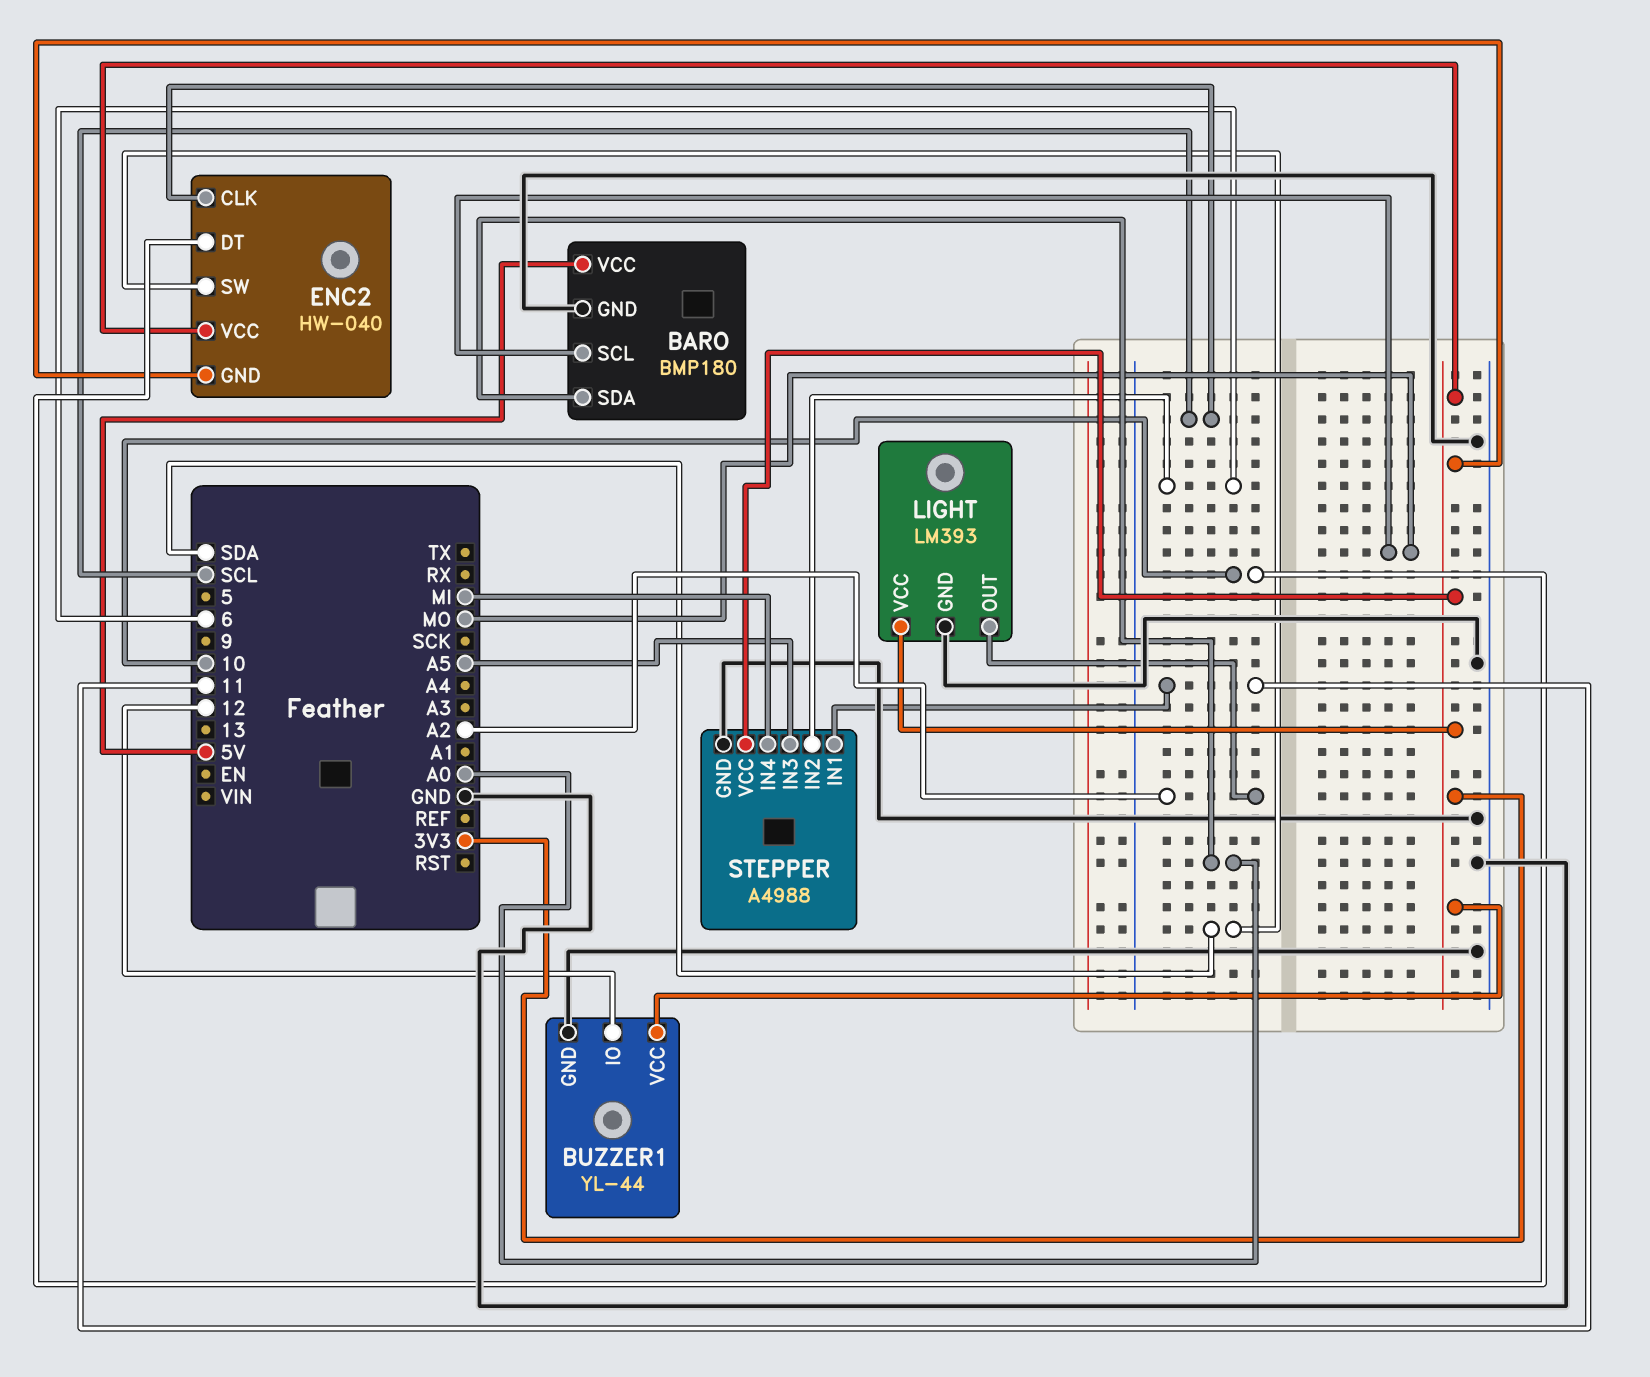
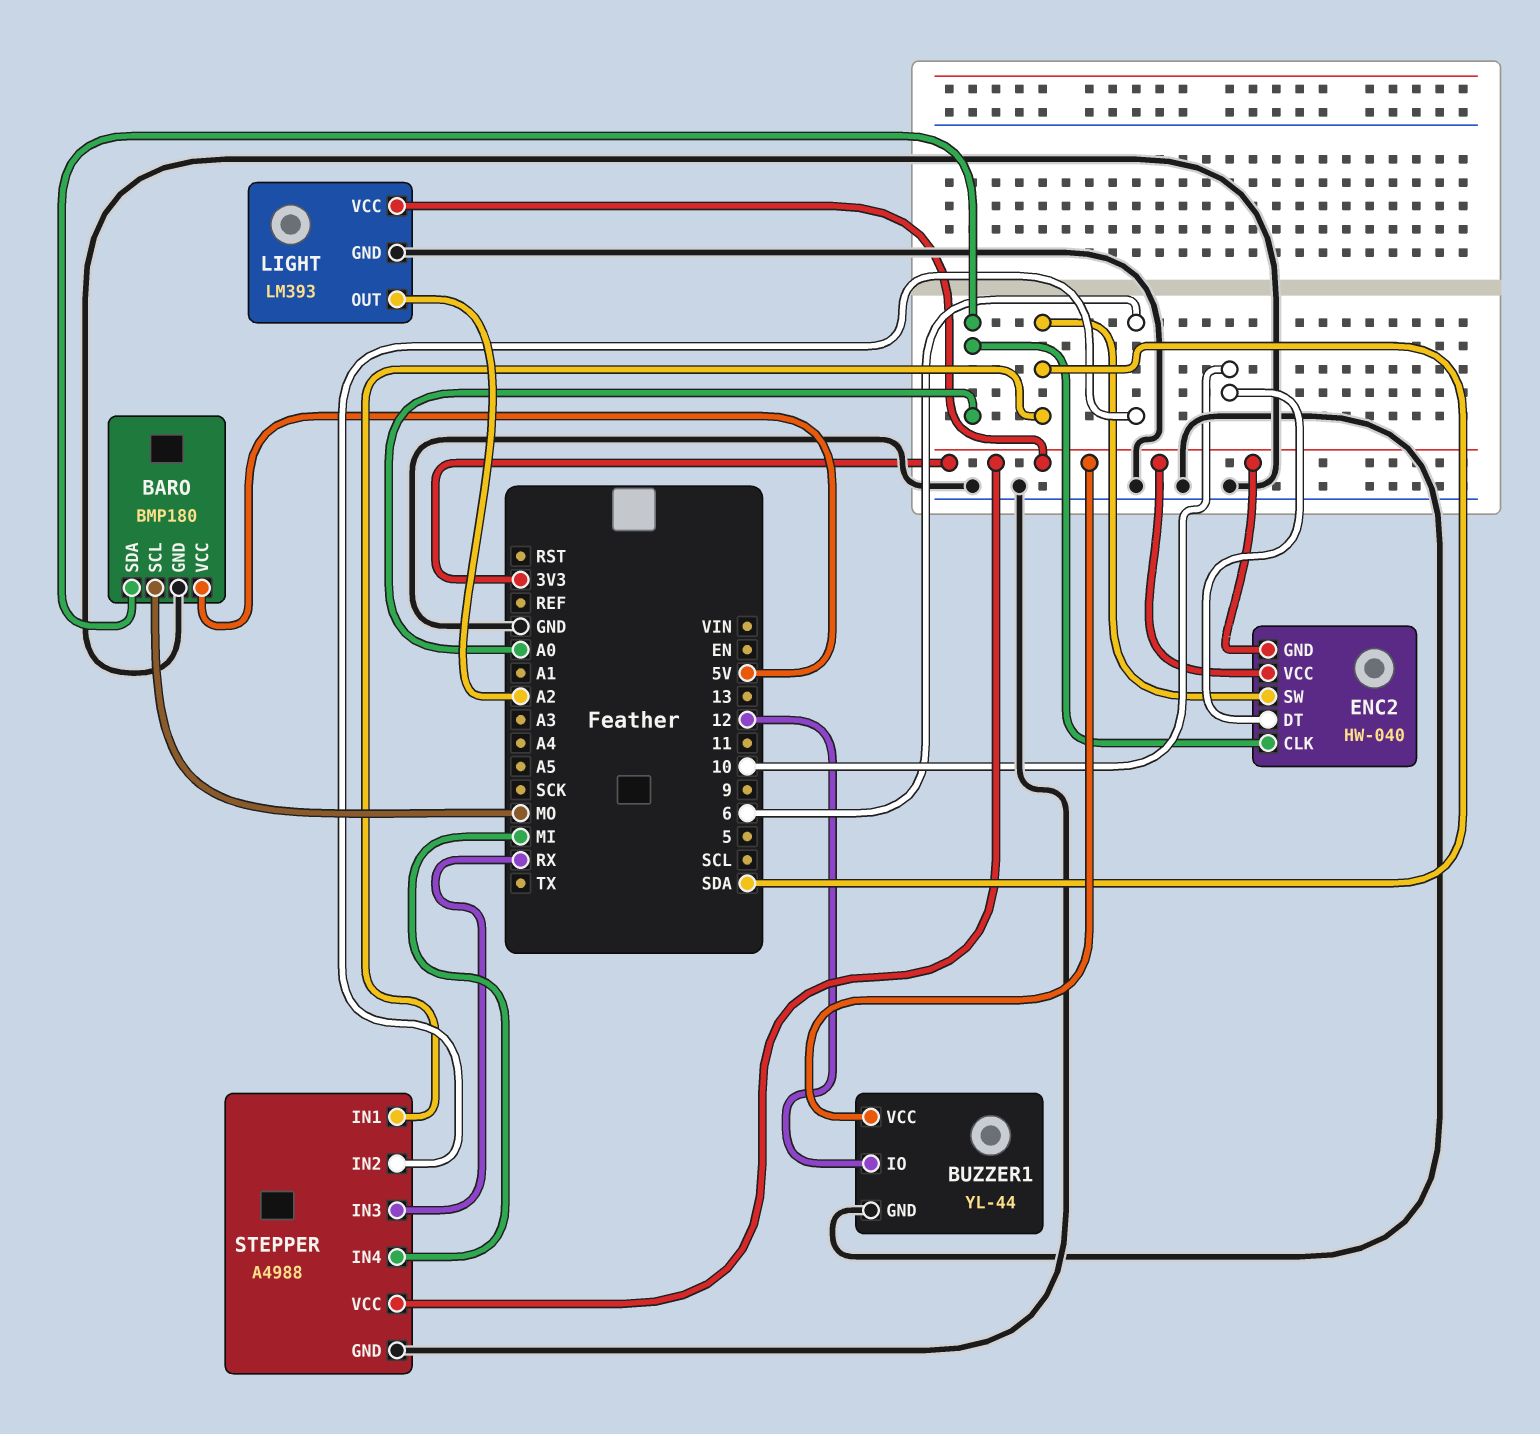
ENC2 pin CLK: SCL -> A0
STEPPER pin IN1: 11 -> SDA
STEPPER pin IN3: A5 -> RX

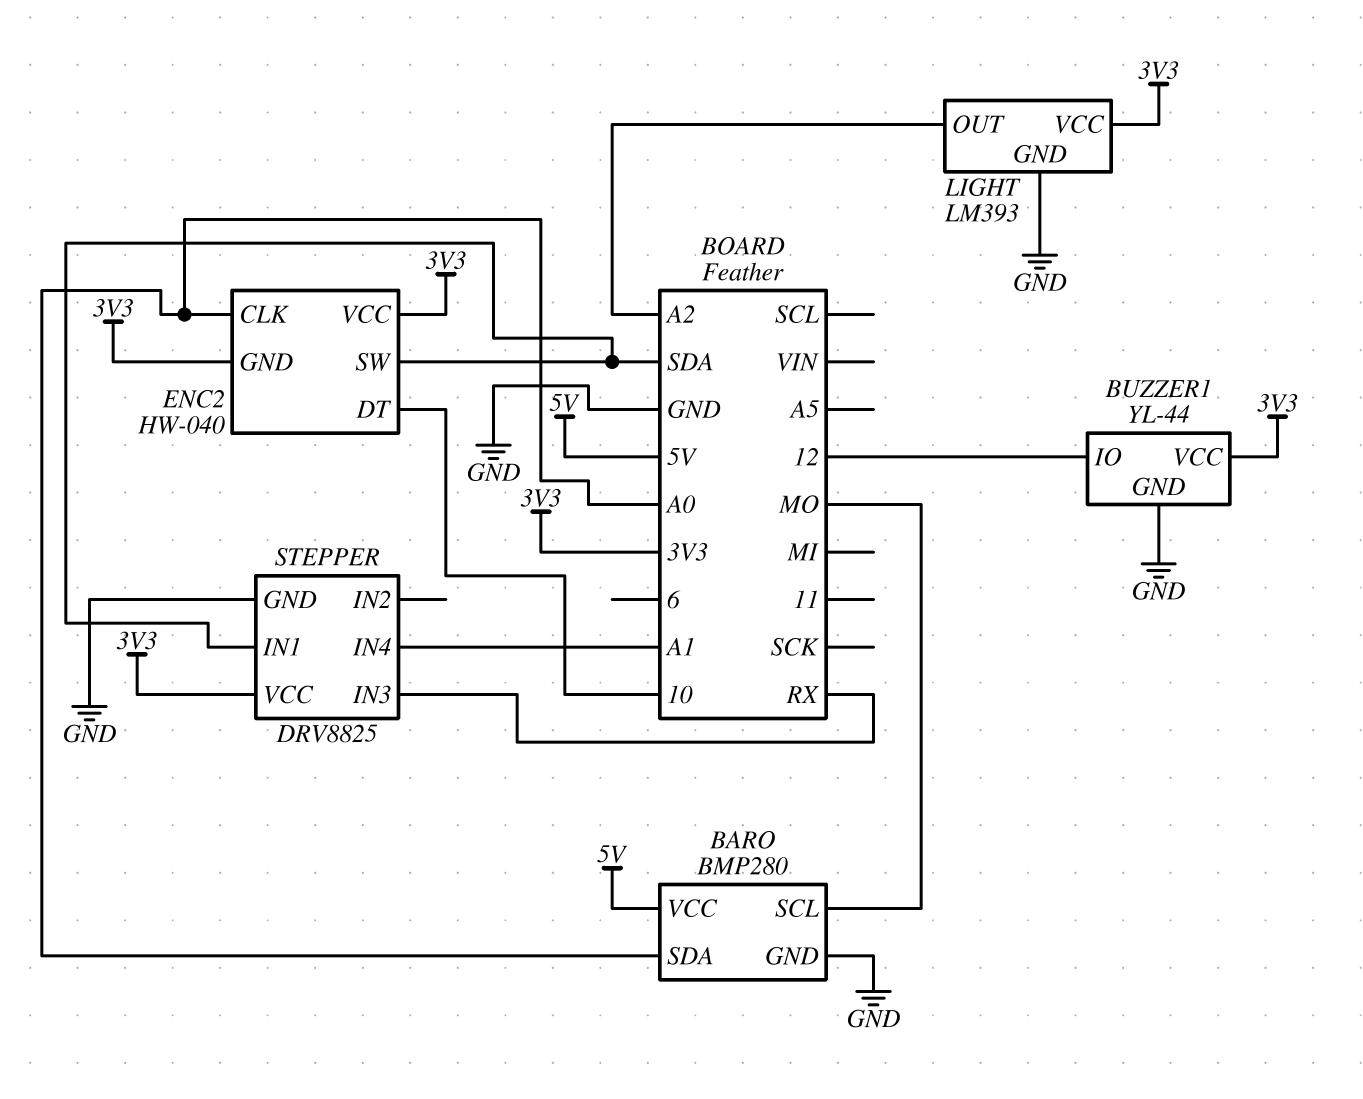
BARO: BMP180 -> BMP280
STEPPER: A4988 -> DRV8825
STEPPER pin IN2: 6 -> none
STEPPER pin IN4: MI -> A1

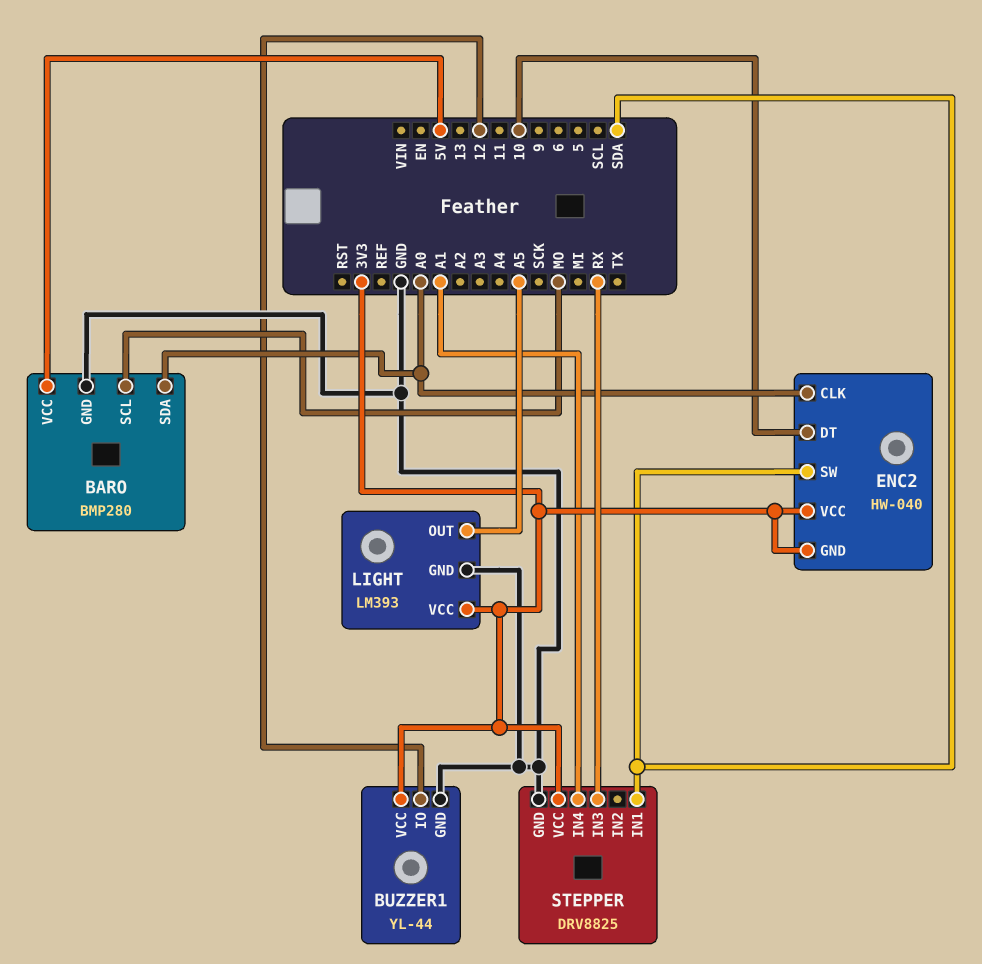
LIGHT pin OUT: A2 -> A5

